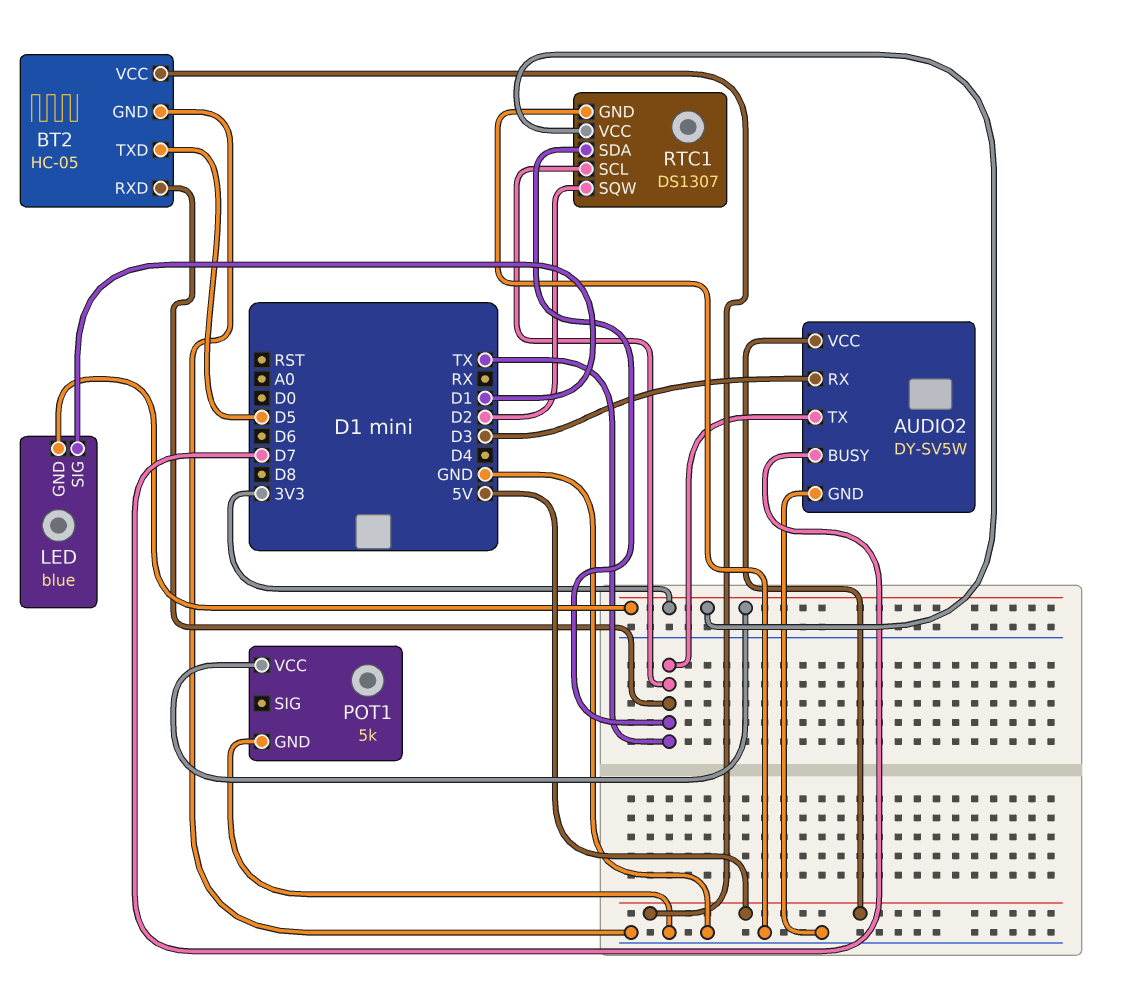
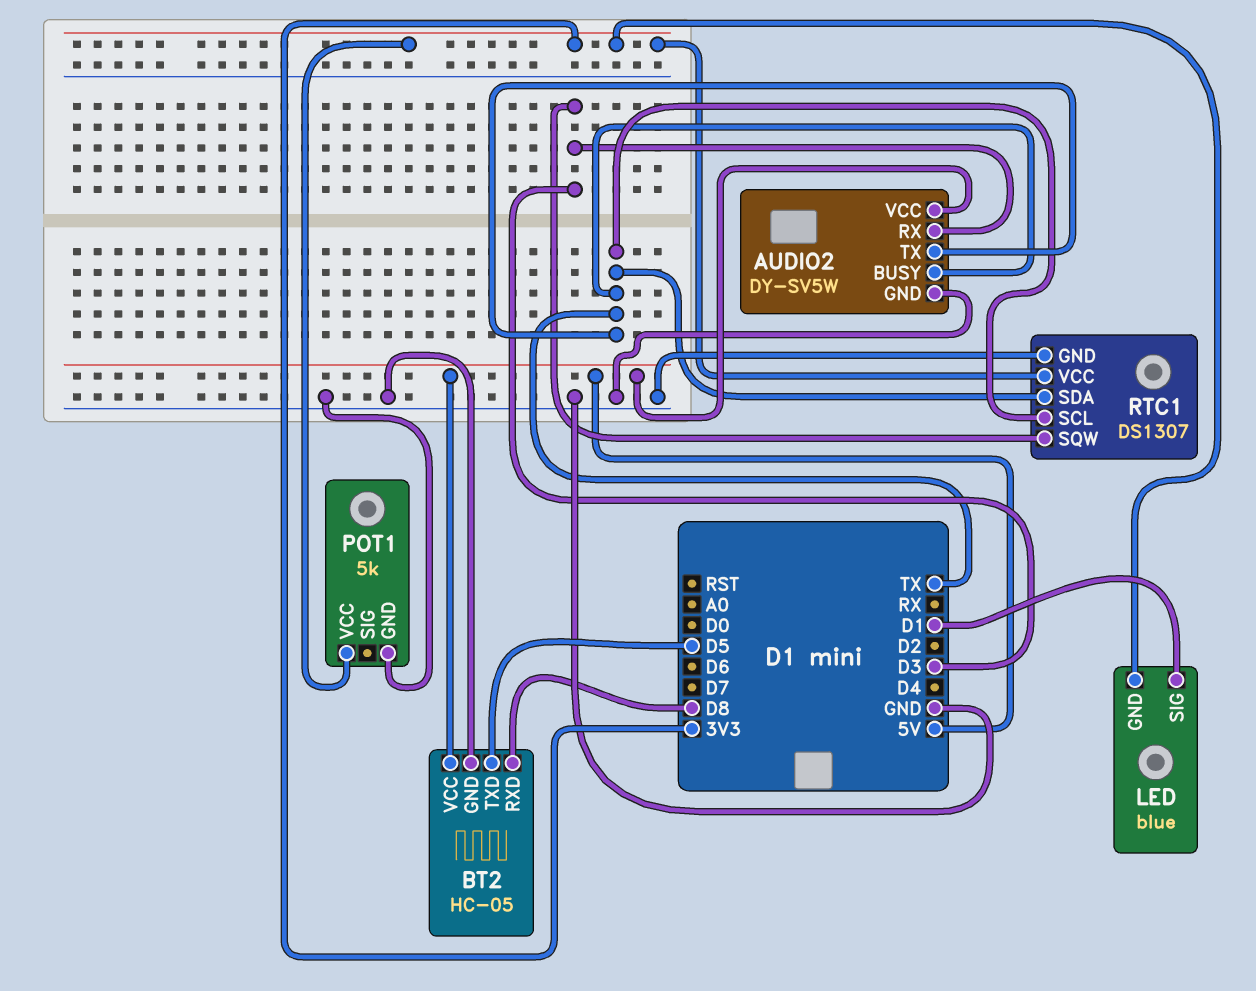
AUDIO2 pin BUSY: D7 -> TX
BT2 pin RXD: TX -> D8
RTC1 pin SQW: D2 -> D3

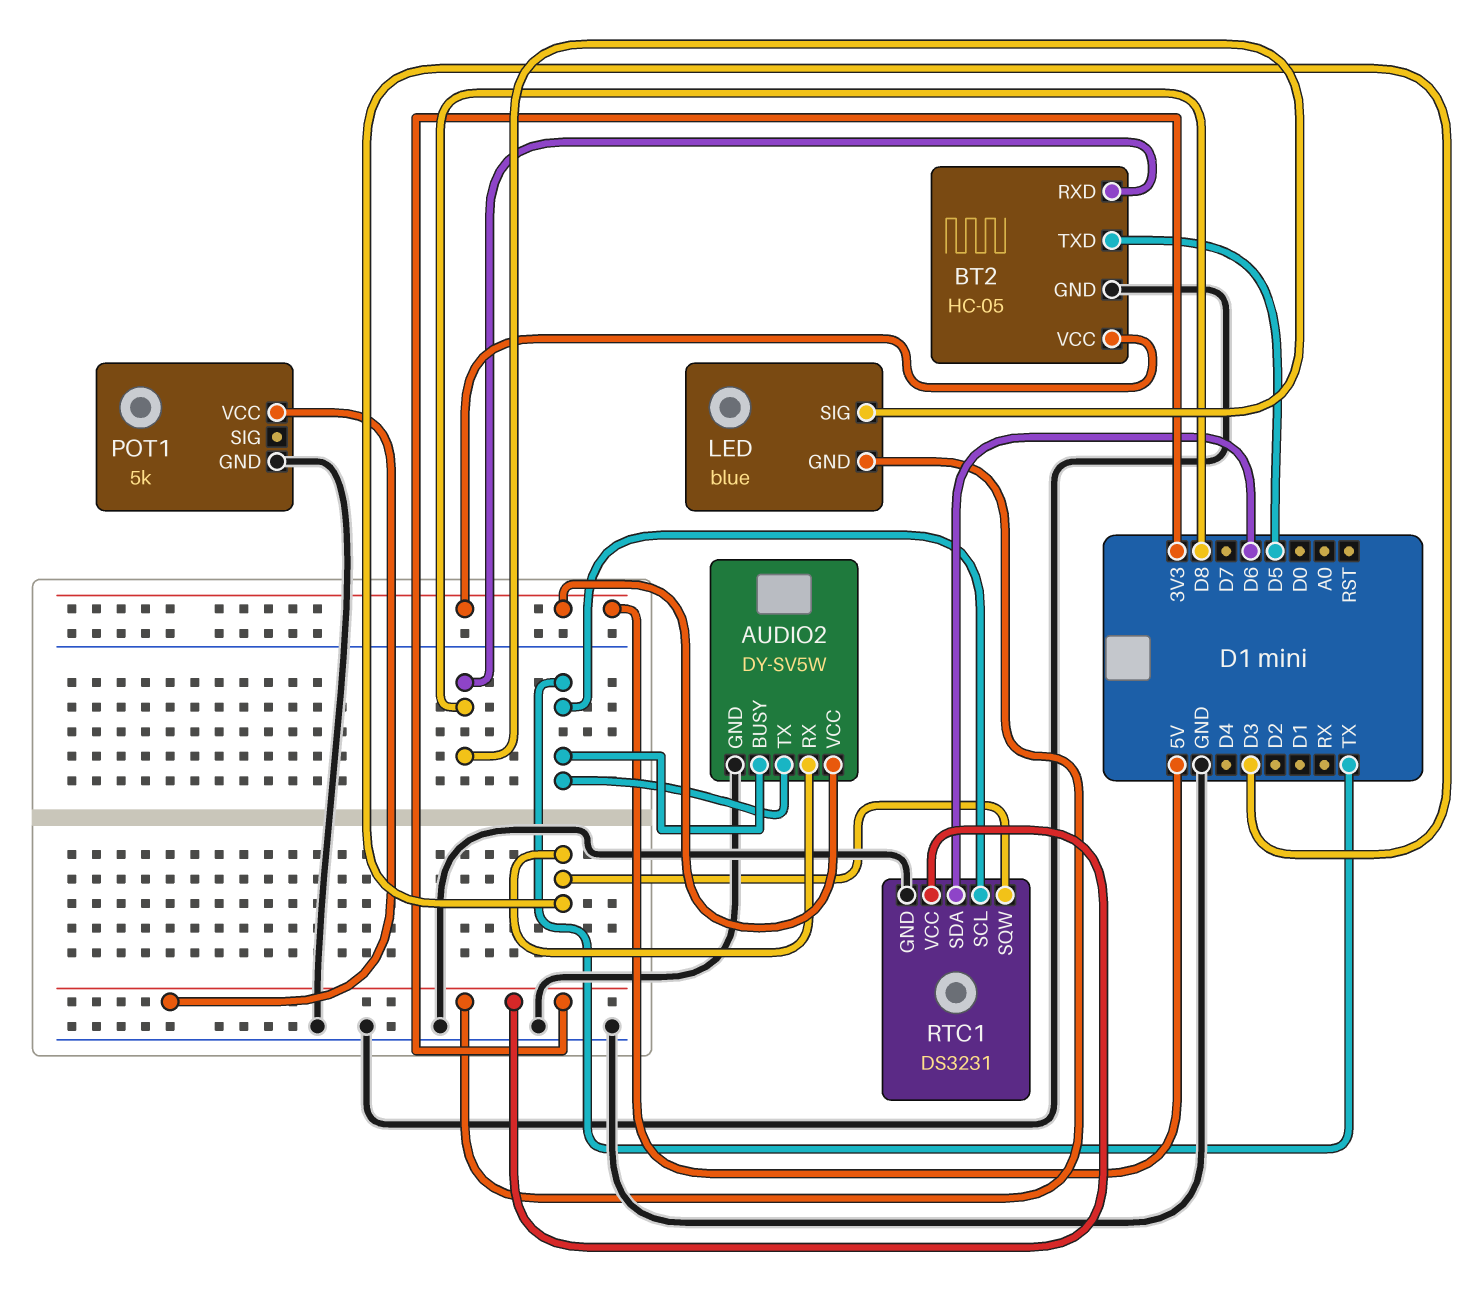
LED pin SIG: D1 -> D8
RTC1: DS1307 -> DS3231
RTC1 pin SDA: TX -> D6

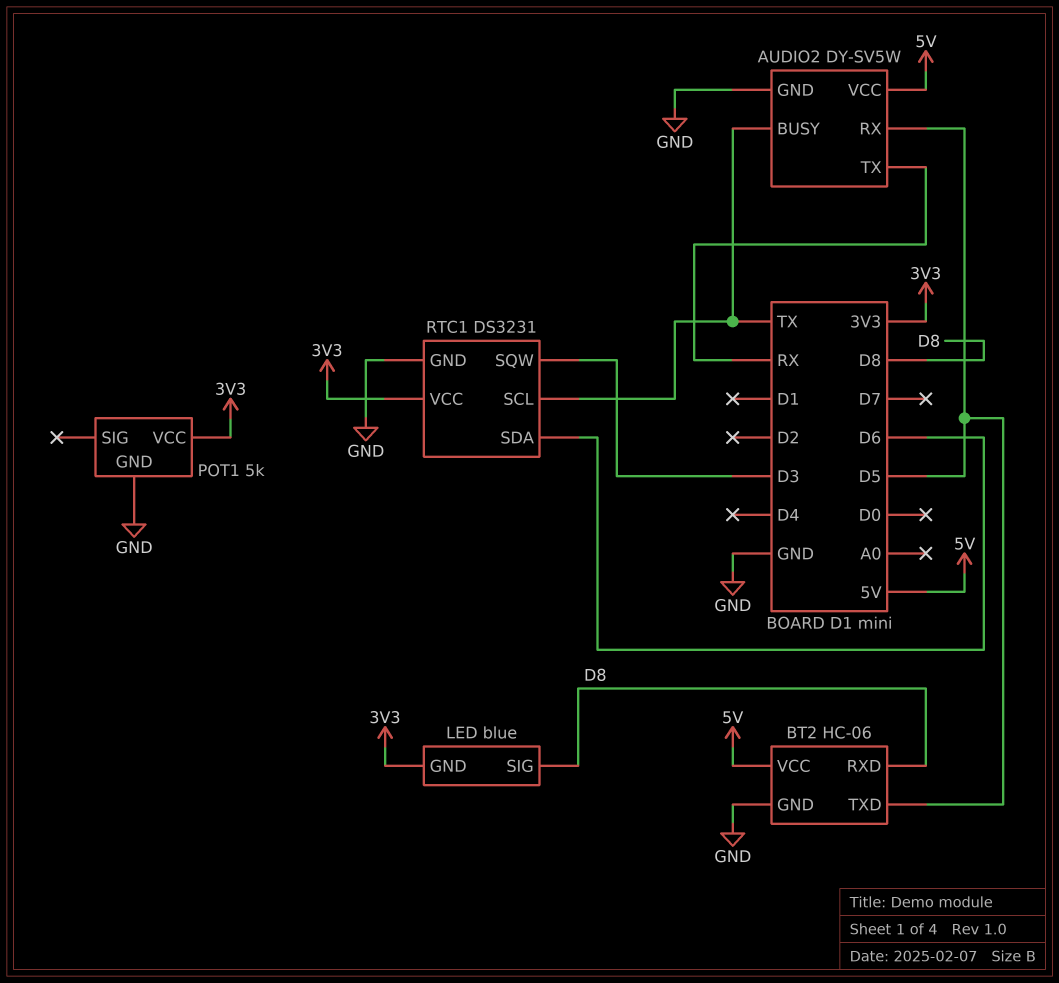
AUDIO2 pin RX: D3 -> D5
AUDIO2 pin TX: TX -> RX
BT2: HC-05 -> HC-06

